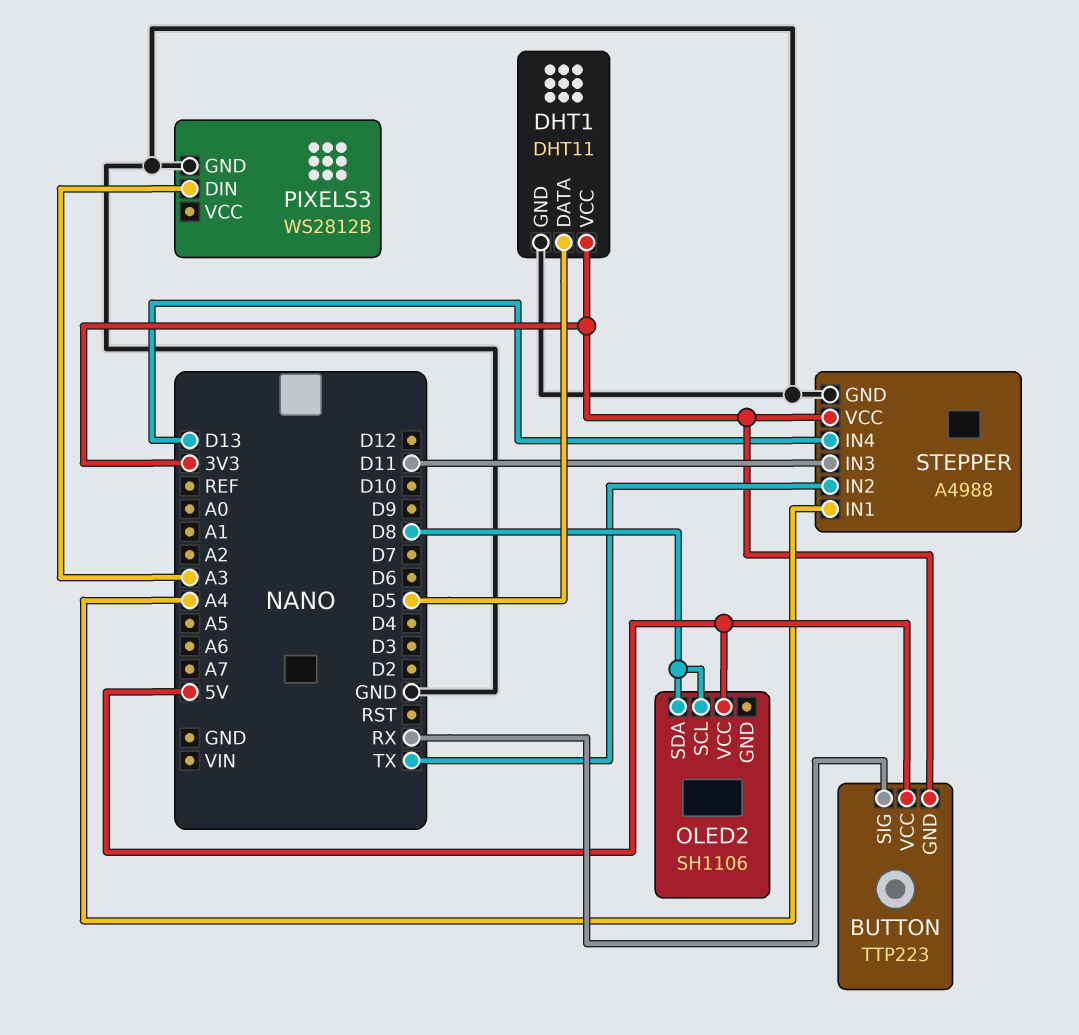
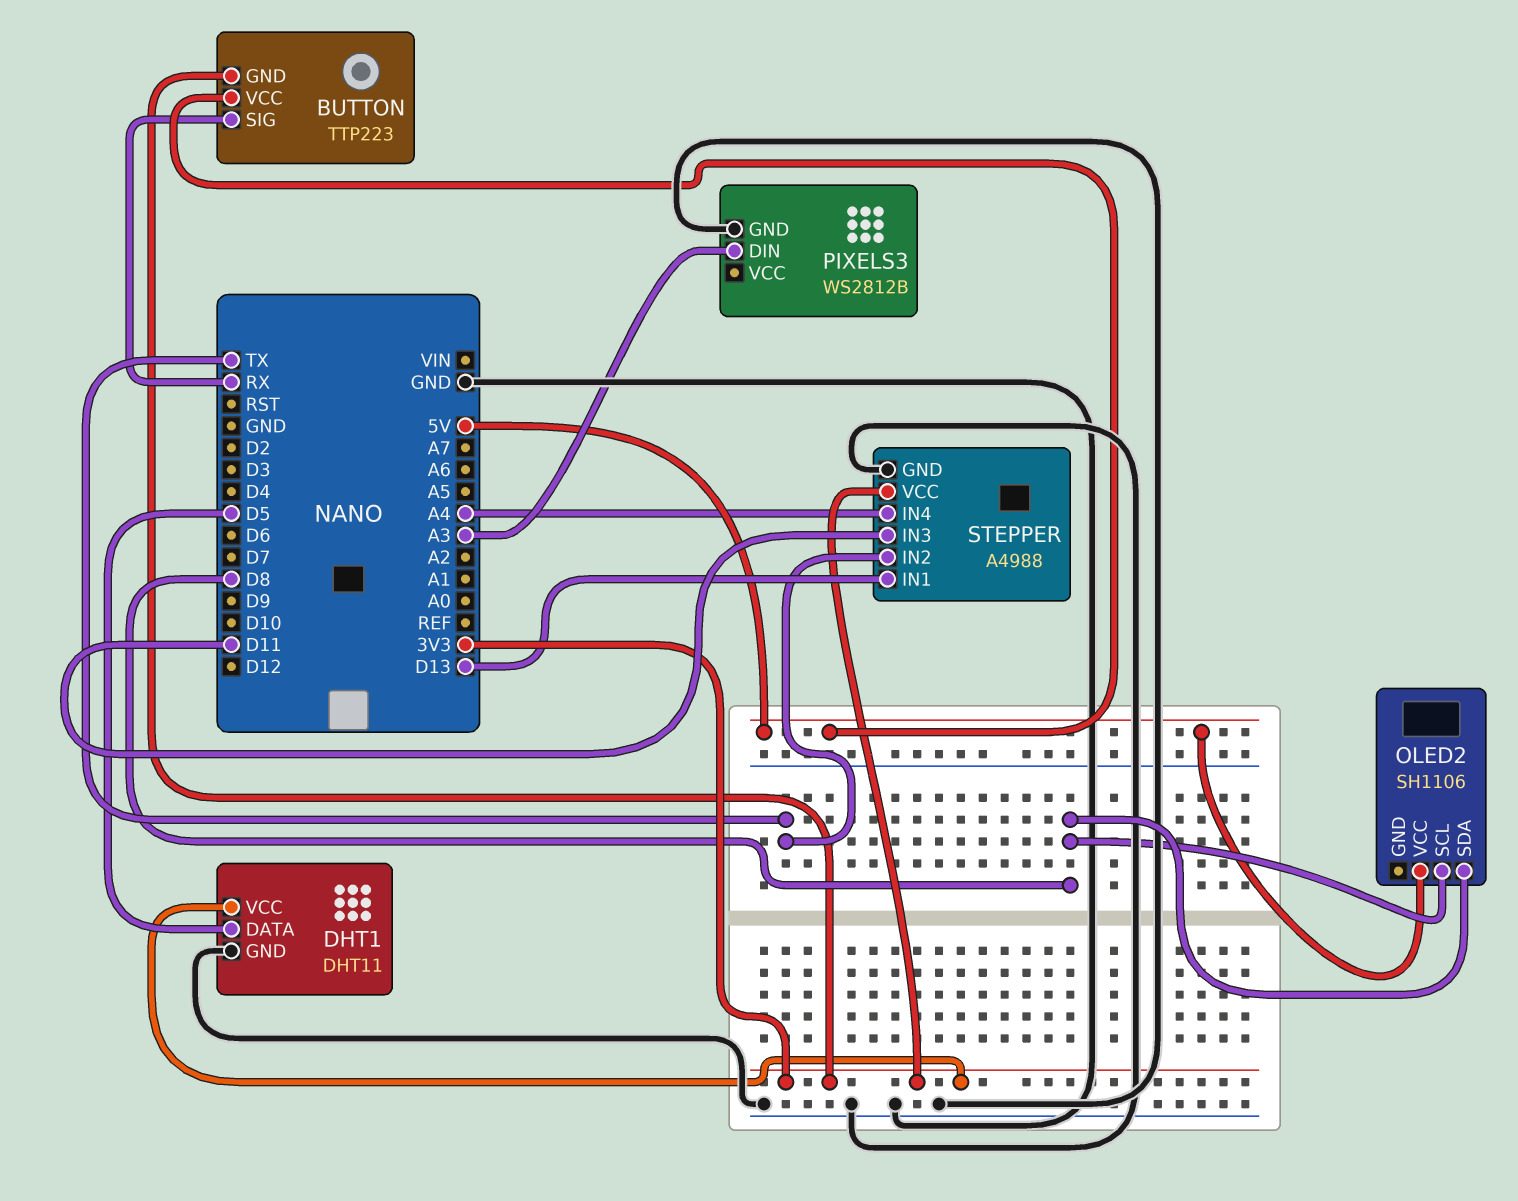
STEPPER pin IN1: A4 -> D13
STEPPER pin IN4: D13 -> A4

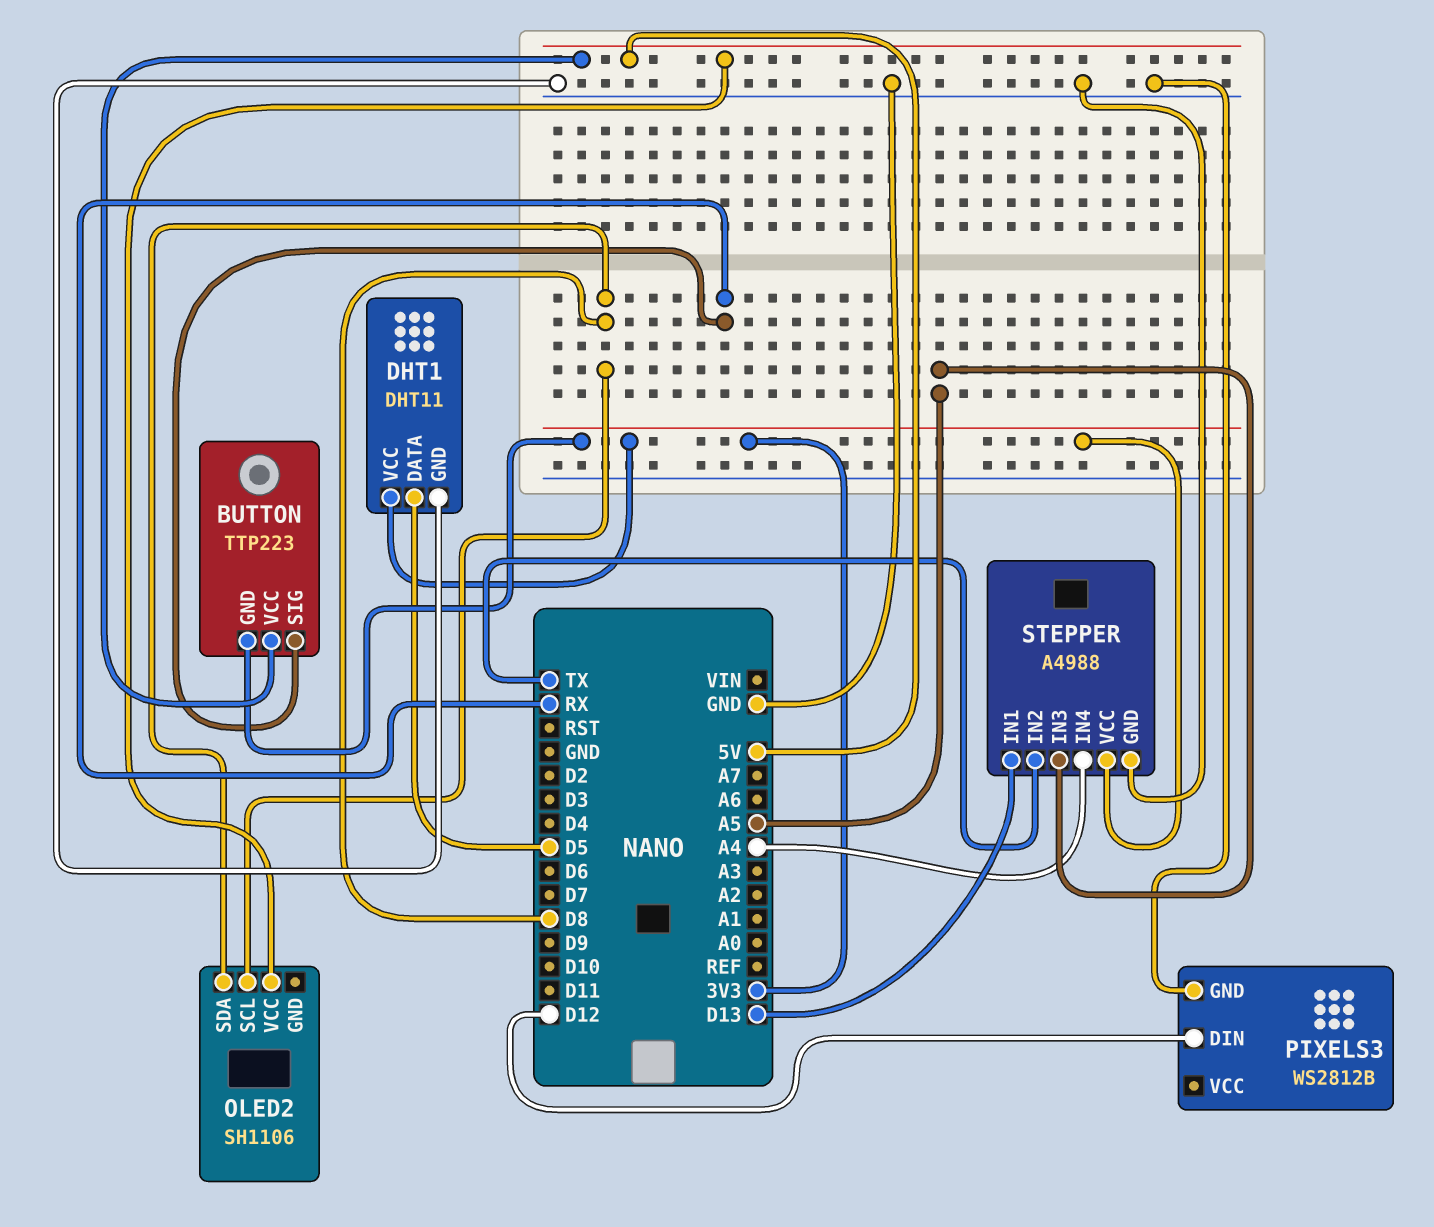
PIXELS3 pin DIN: A3 -> D12
STEPPER pin IN3: D11 -> A5

